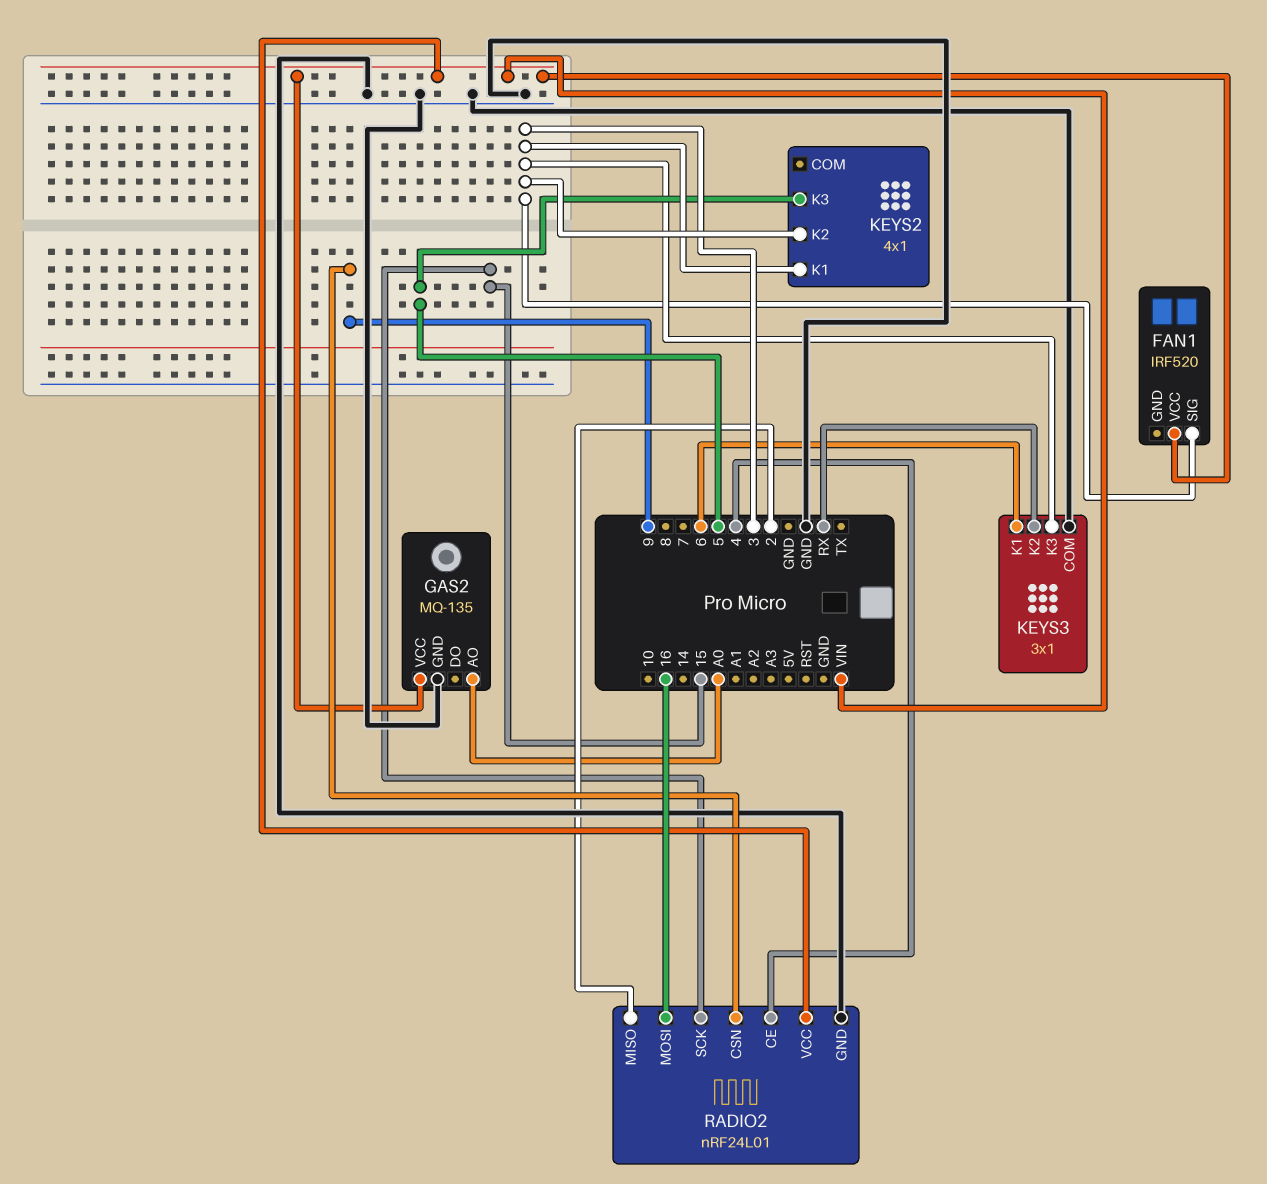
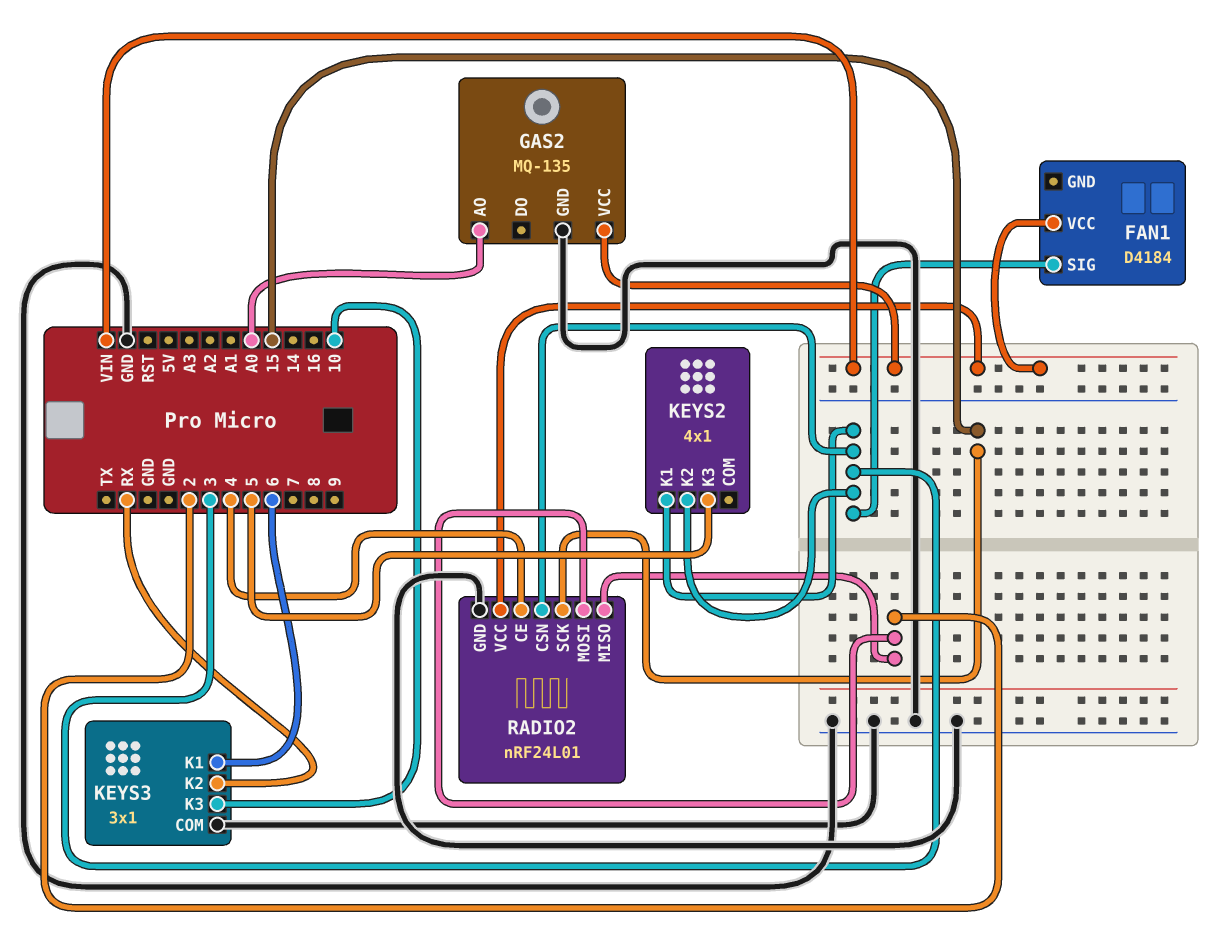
FAN1: IRF520 -> D4184
KEYS3 pin K3: 3 -> 10
RADIO2 pin CSN: 9 -> 3
RADIO2 pin MOSI: 16 -> 2

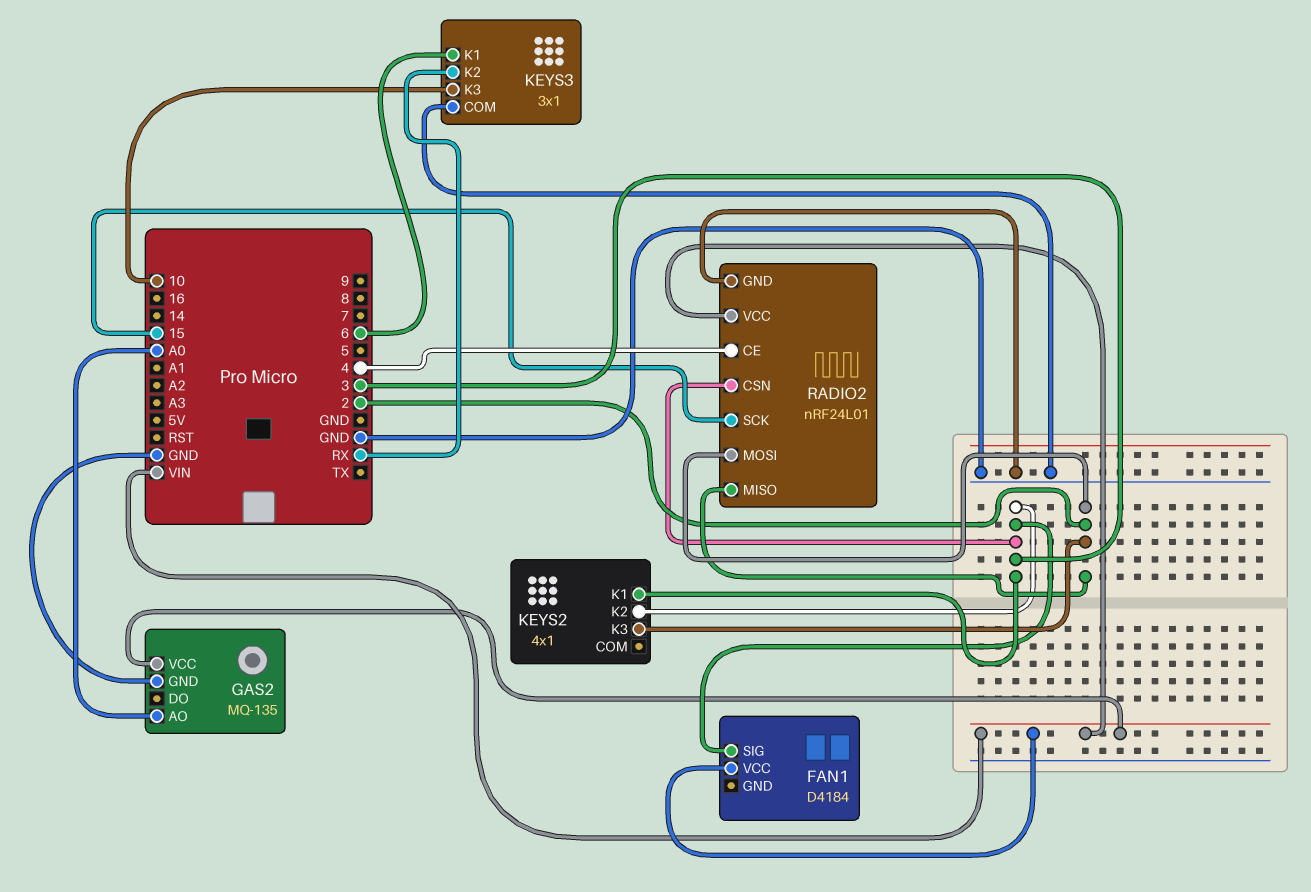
KEYS2 pin K3: 5 -> 2

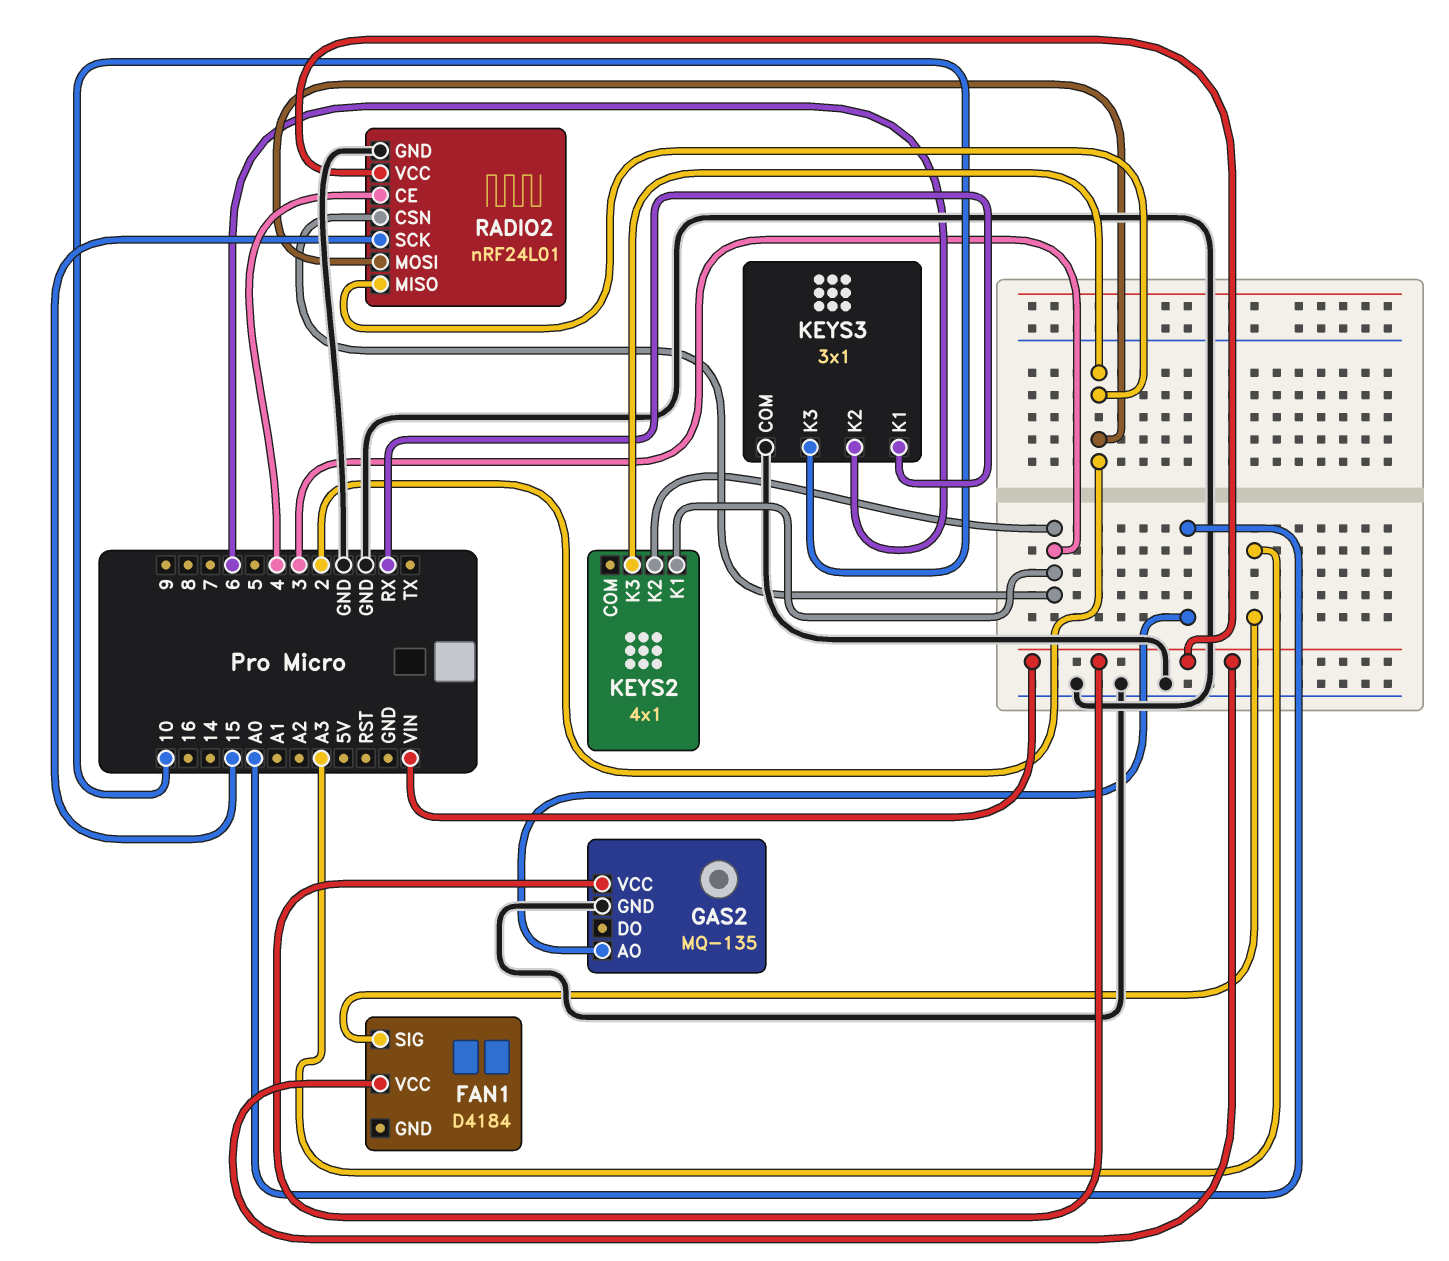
FAN1 pin SIG: 3 -> A3
KEYS3 pin K1: 6 -> RX
KEYS3 pin K2: RX -> 6

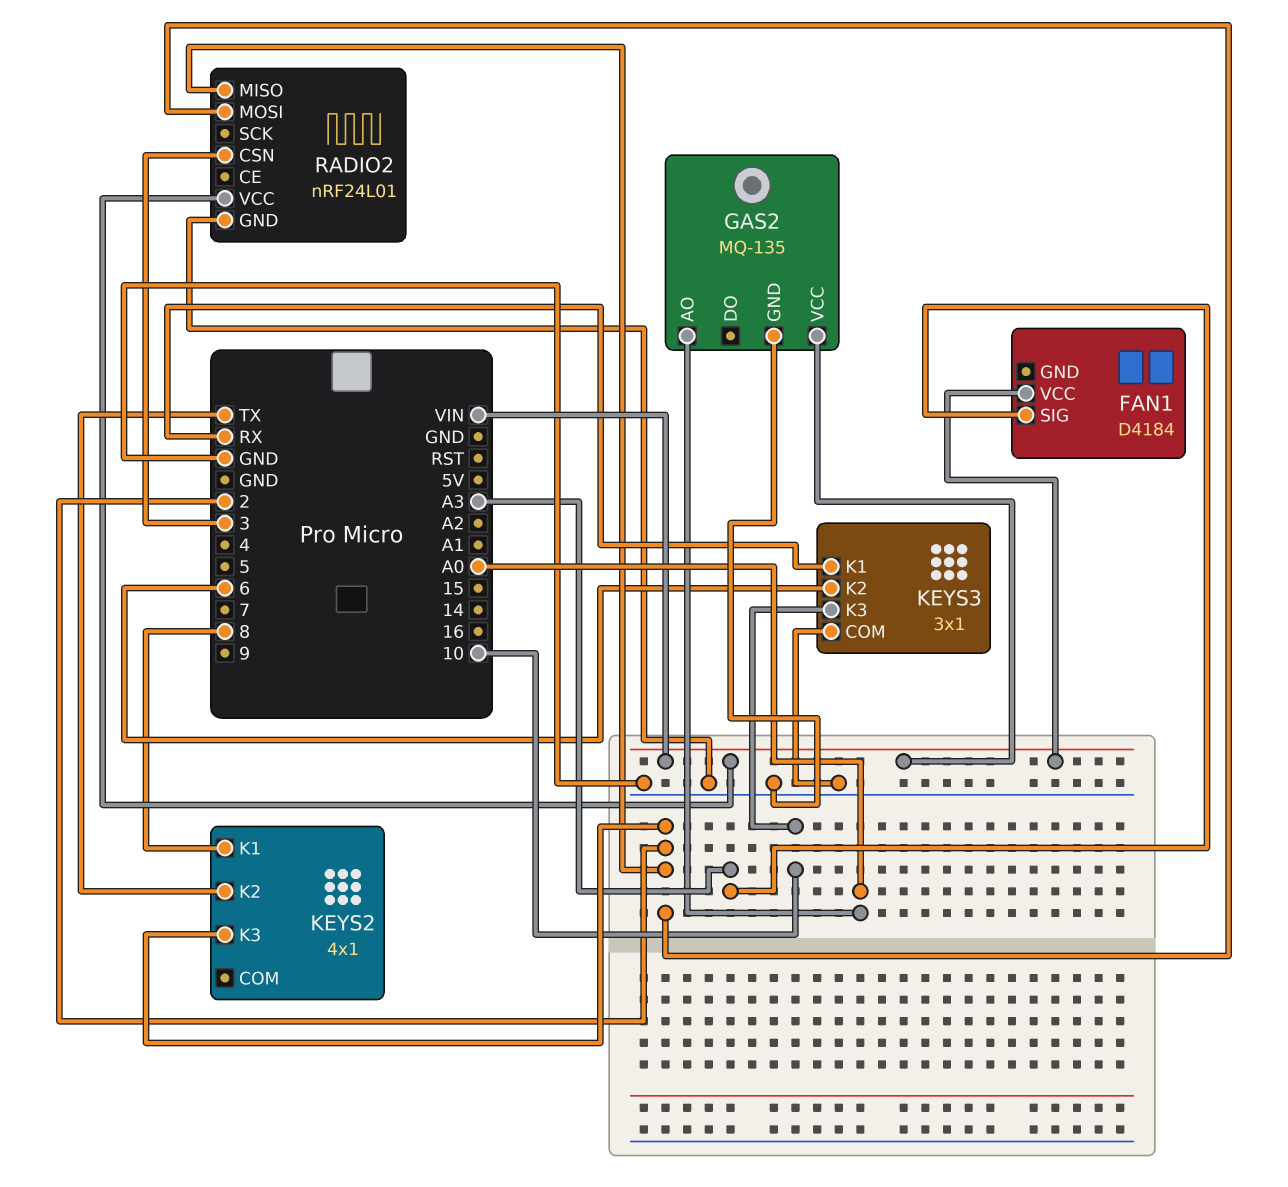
KEYS2 pin K1: 3 -> 8
KEYS2 pin K2: 3 -> TX
RADIO2 pin CE: 4 -> none
RADIO2 pin SCK: 15 -> none

